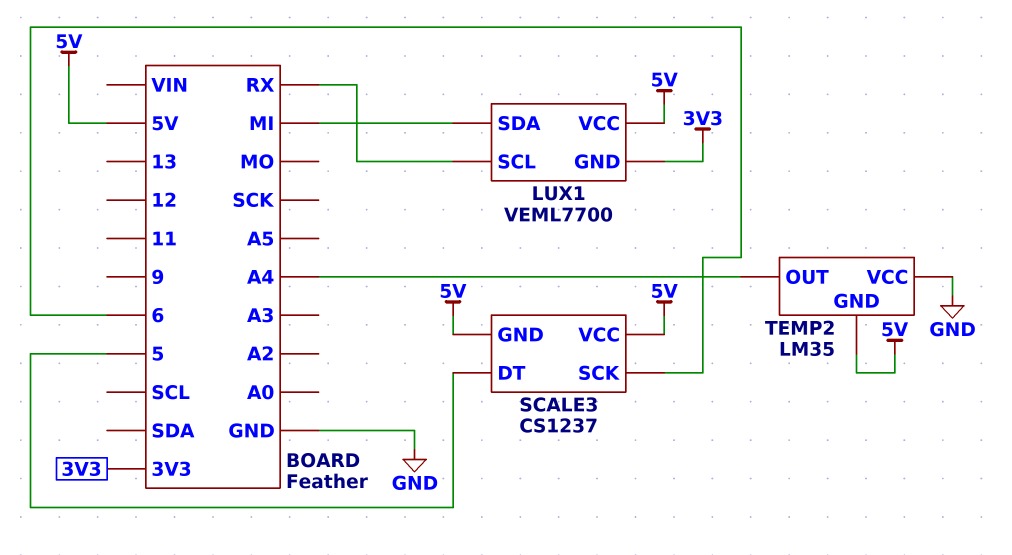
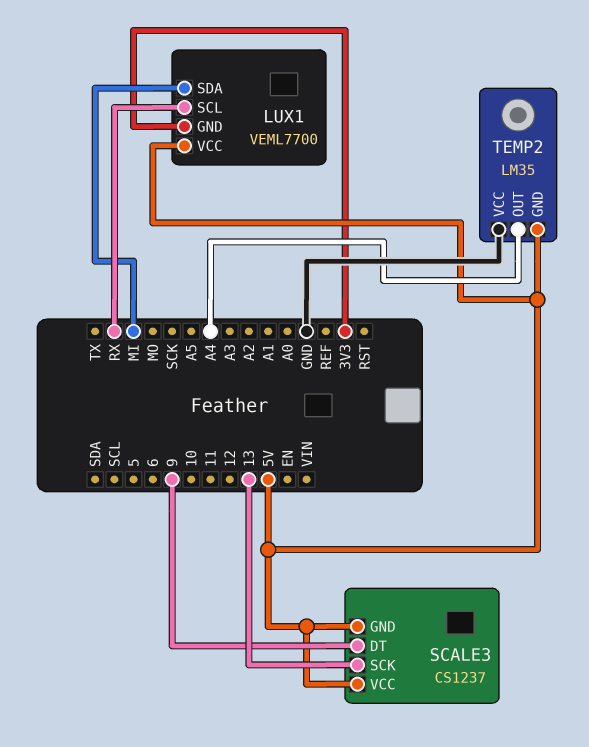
SCALE3 pin DT: 5 -> 9
SCALE3 pin SCK: 6 -> 13

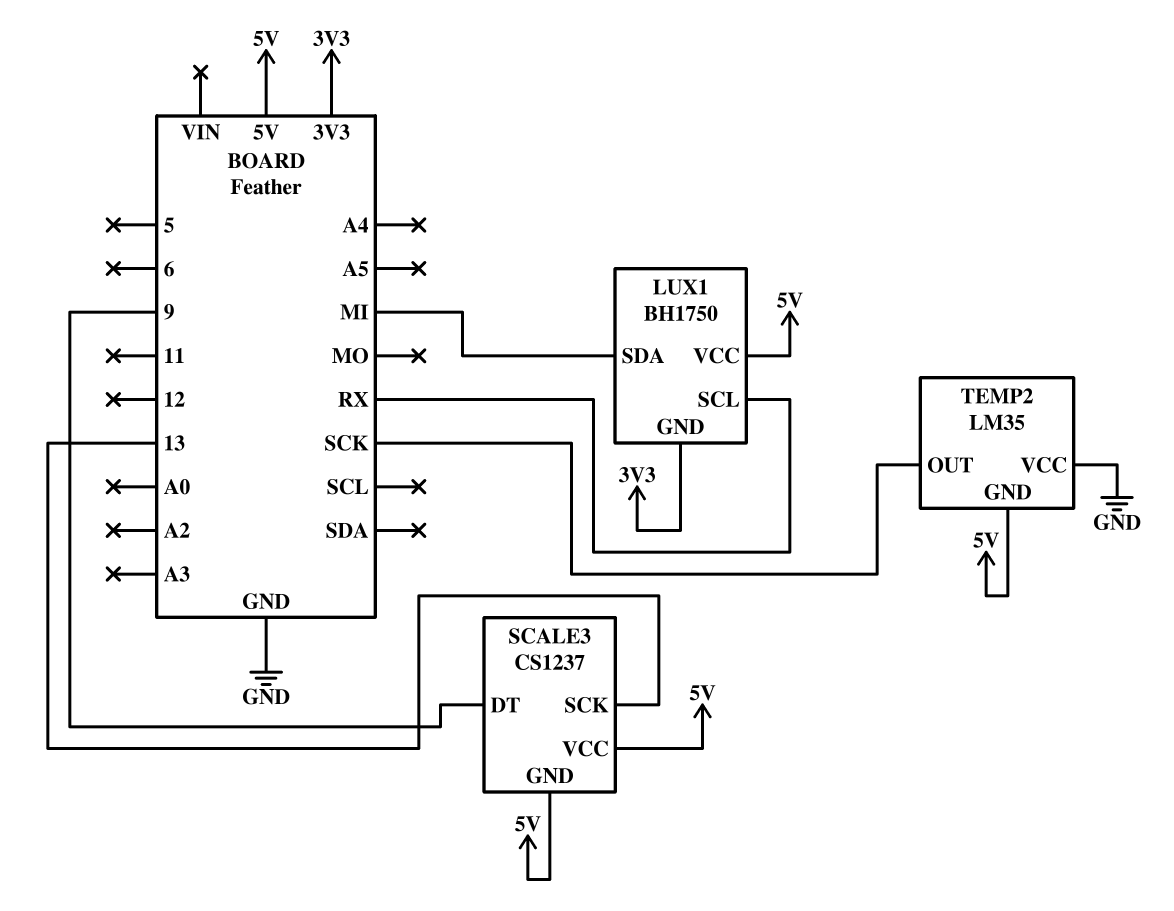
LUX1: VEML7700 -> BH1750
TEMP2 pin OUT: A4 -> SCK

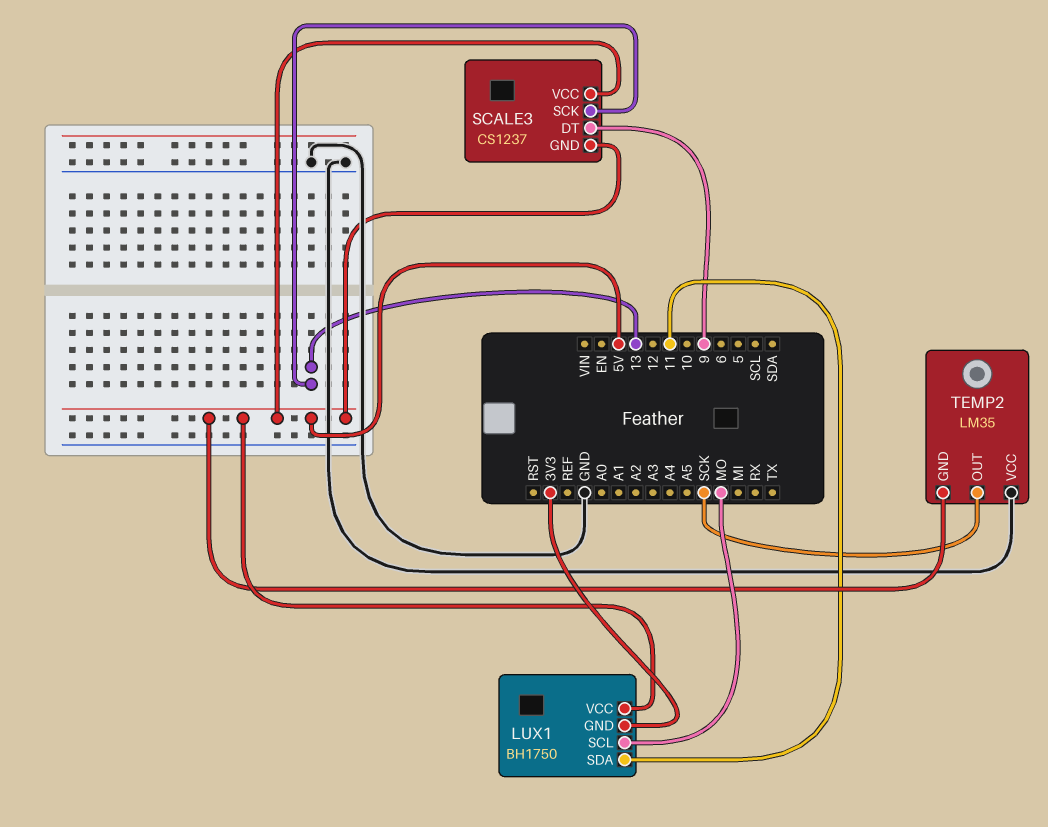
LUX1 pin SCL: RX -> MO
LUX1 pin SDA: MI -> 11

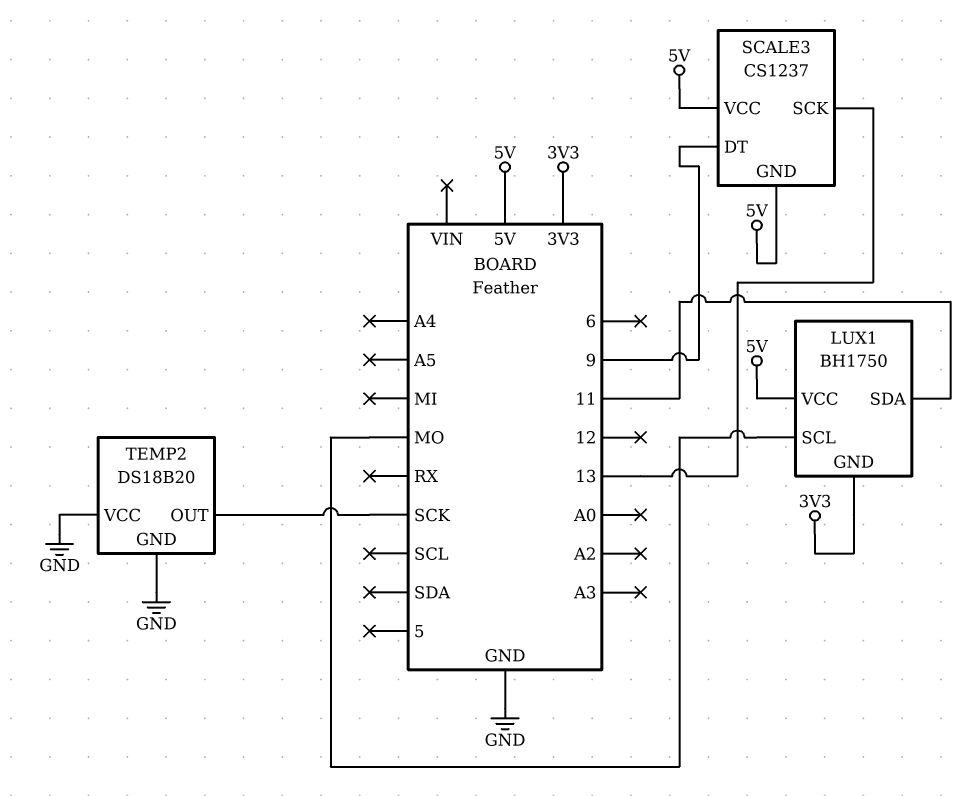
TEMP2: LM35 -> DS18B20
TEMP2 pin GND: 5V -> GND

